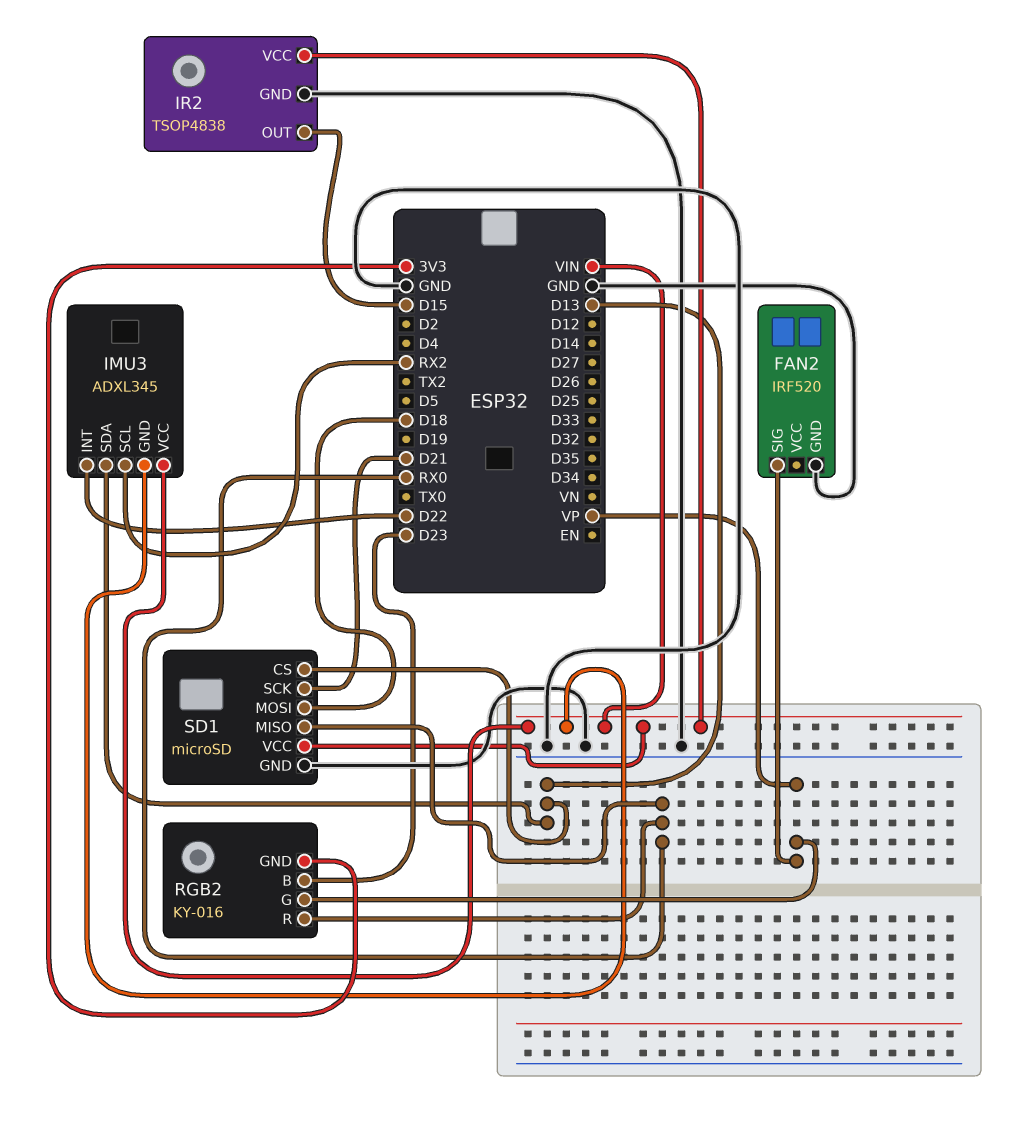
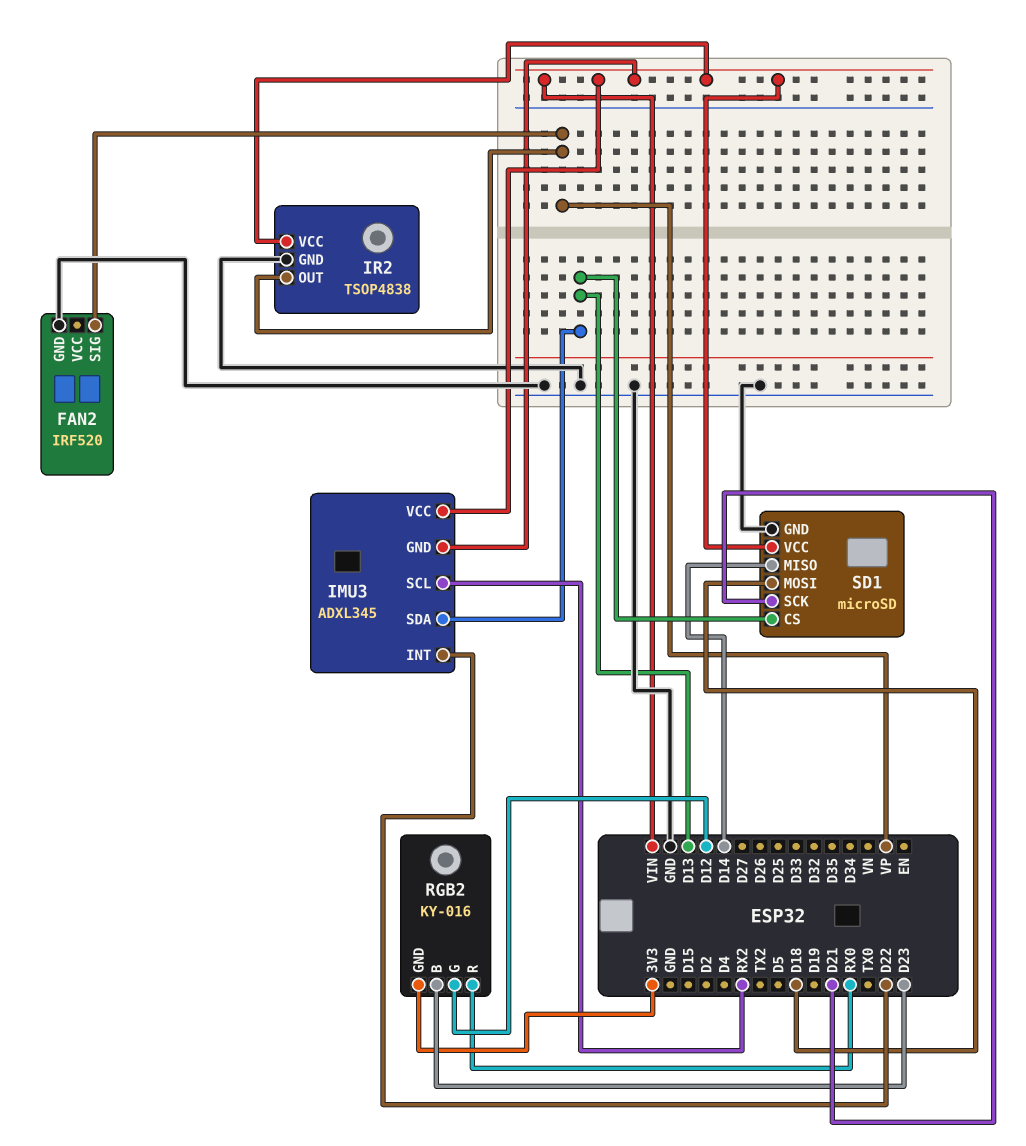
IR2 pin OUT: D15 -> VP
RGB2 pin G: VP -> D12
SD1 pin MISO: RX0 -> D14

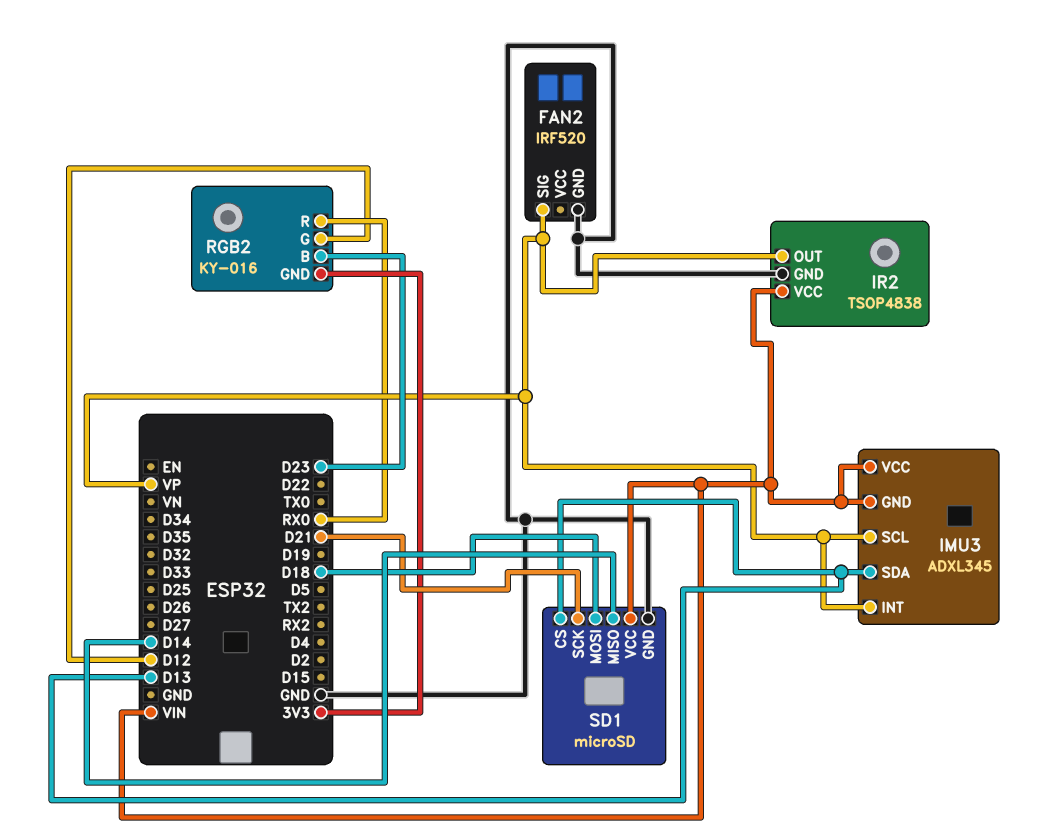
IMU3 pin INT: D22 -> VP
IMU3 pin SCL: RX2 -> VP

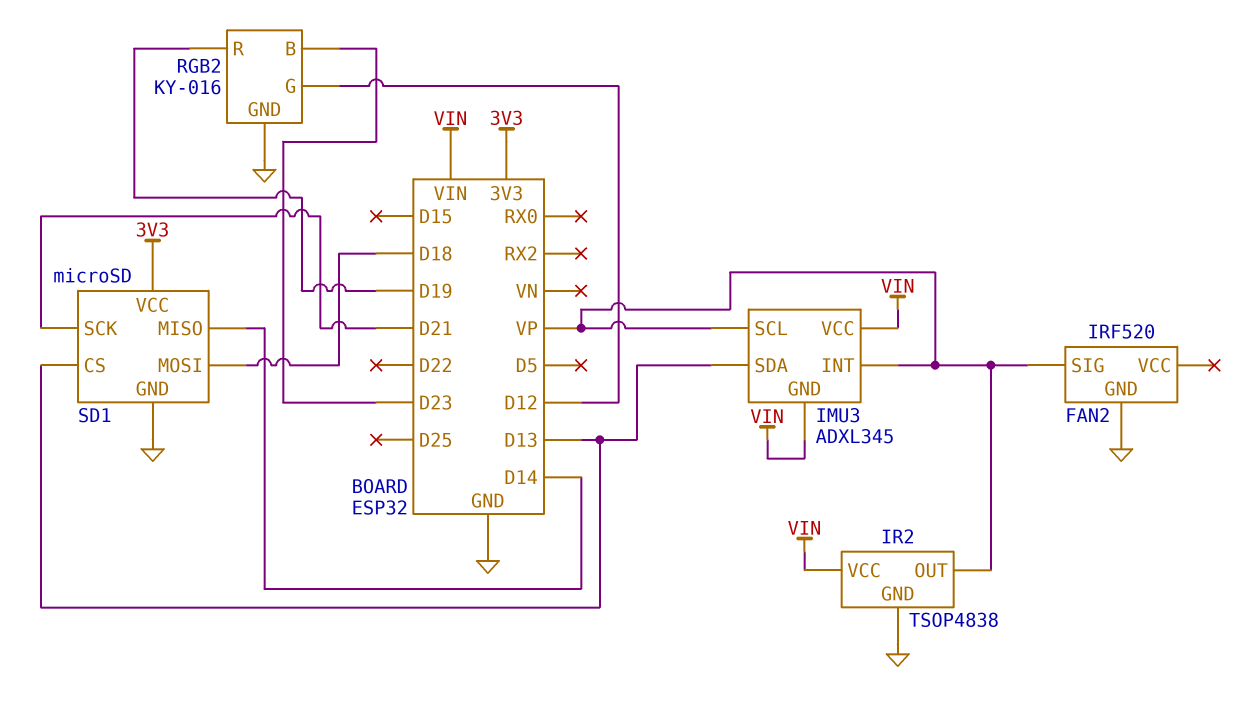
RGB2 pin GND: 3V3 -> GND
RGB2 pin R: RX0 -> D19
SD1 pin VCC: VIN -> 3V3

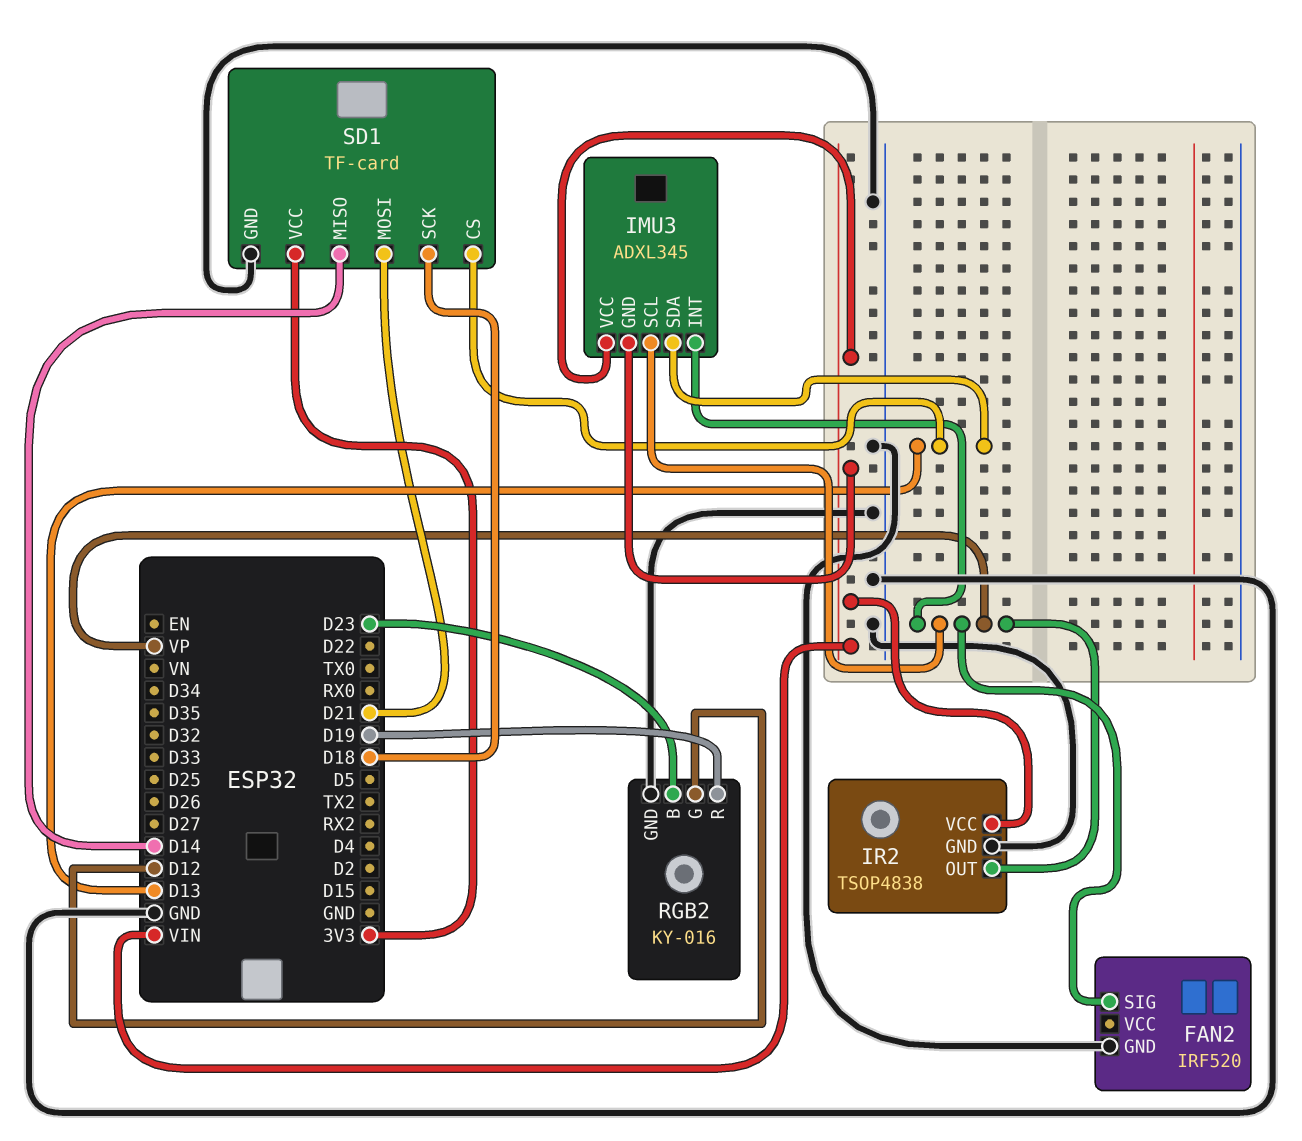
SD1: microSD -> TF-card
SD1 pin MOSI: D18 -> D21
SD1 pin SCK: D21 -> D18

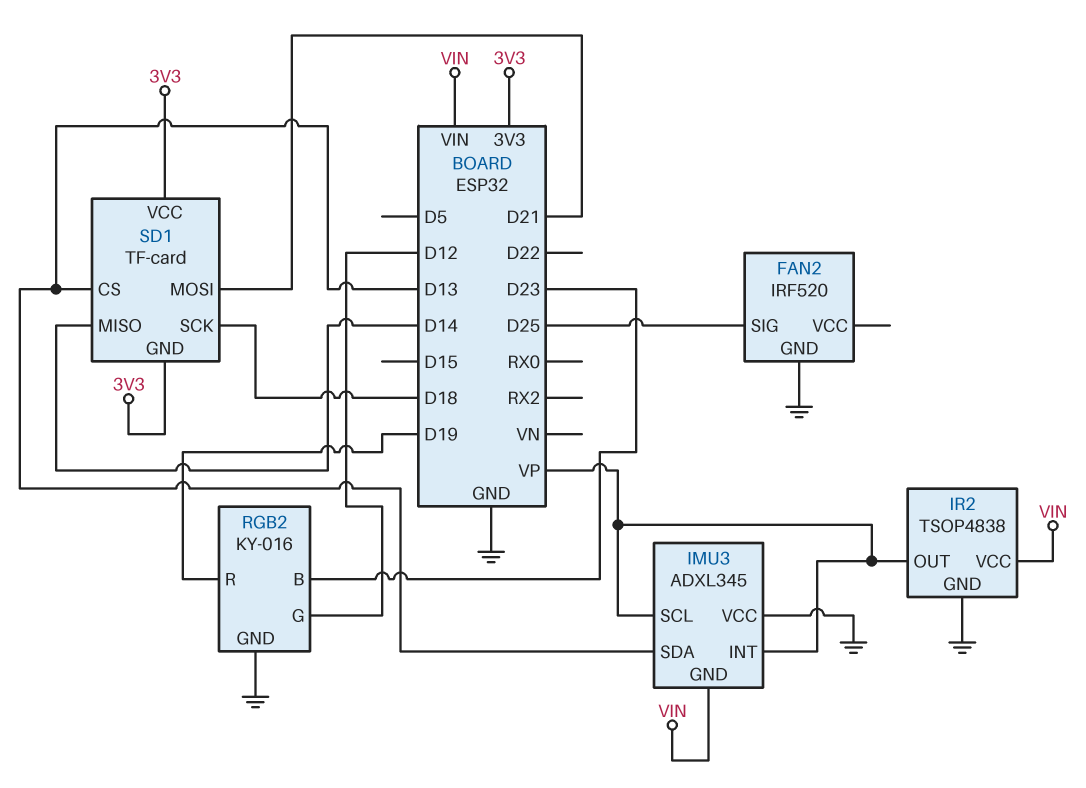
FAN2 pin SIG: VP -> D25
IMU3 pin VCC: VIN -> GND
SD1 pin GND: GND -> 3V3

